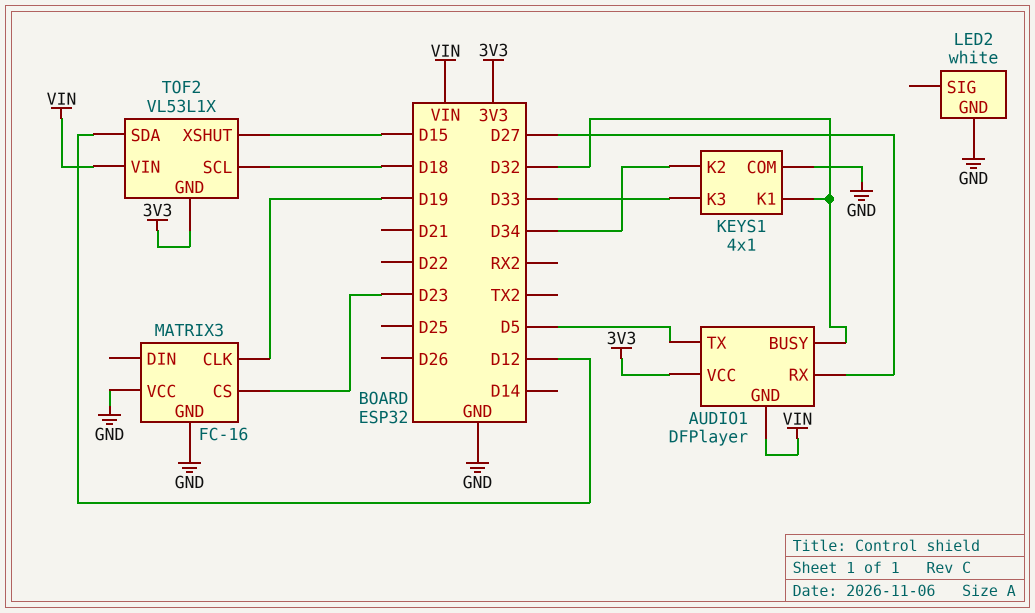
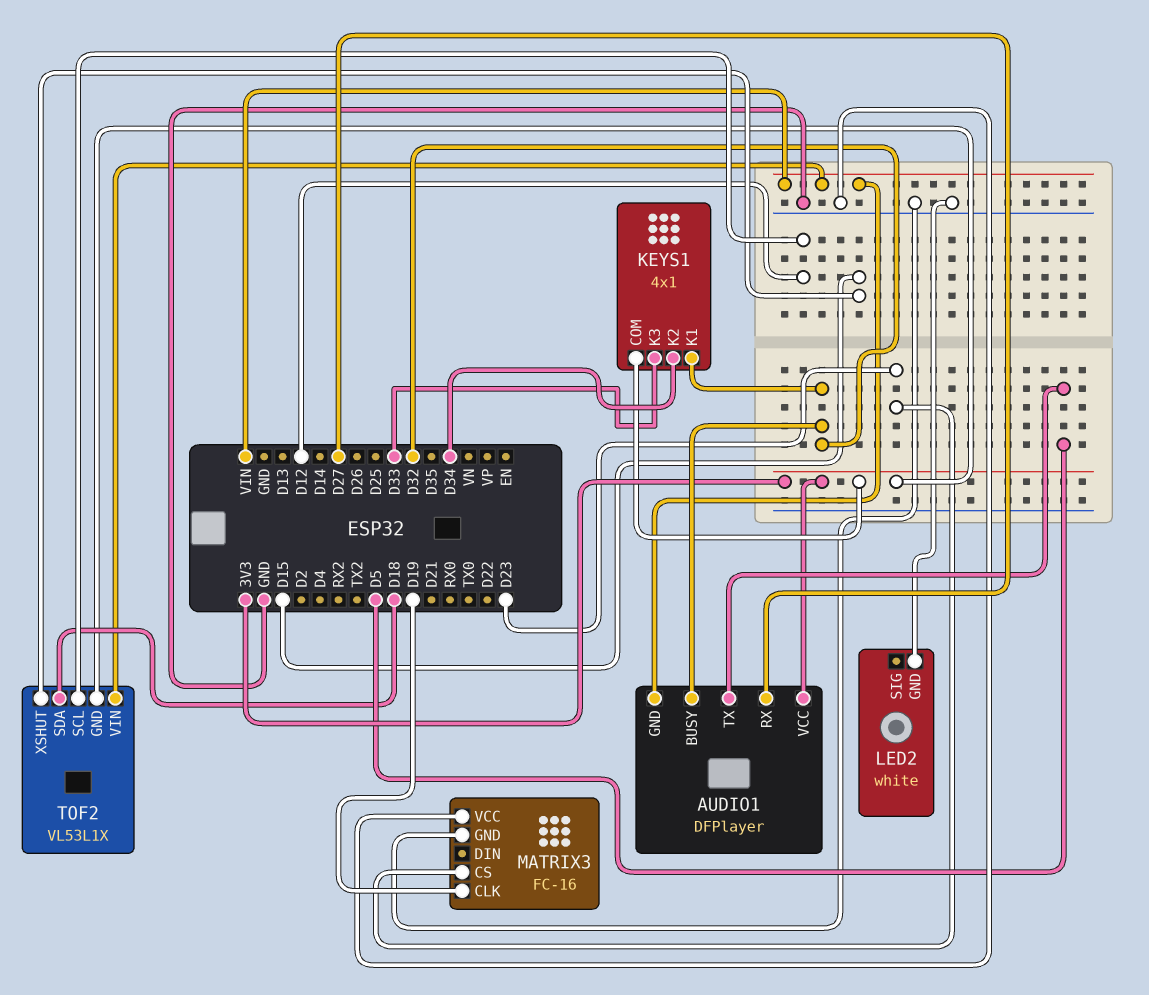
KEYS1 pin COM: GND -> 3V3
TOF2 pin SCL: D18 -> D12
TOF2 pin SDA: D12 -> D18

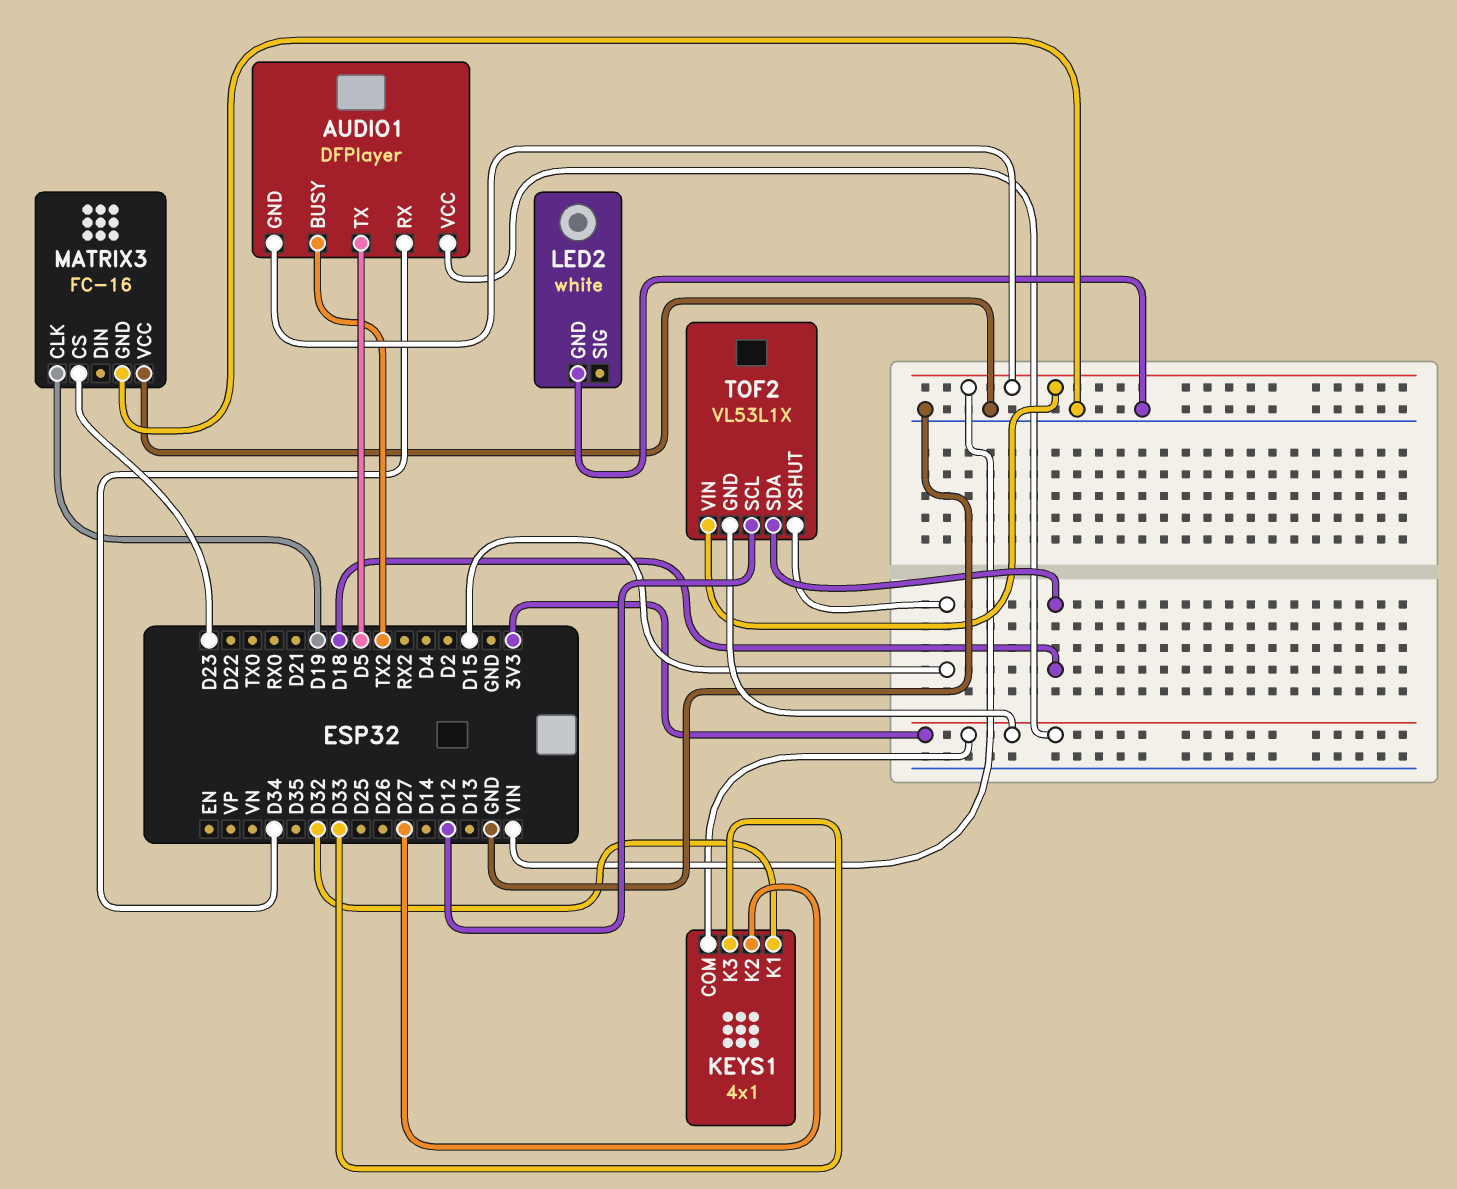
AUDIO1 pin BUSY: D32 -> TX2
AUDIO1 pin RX: D27 -> D34
KEYS1 pin K2: D34 -> D27

